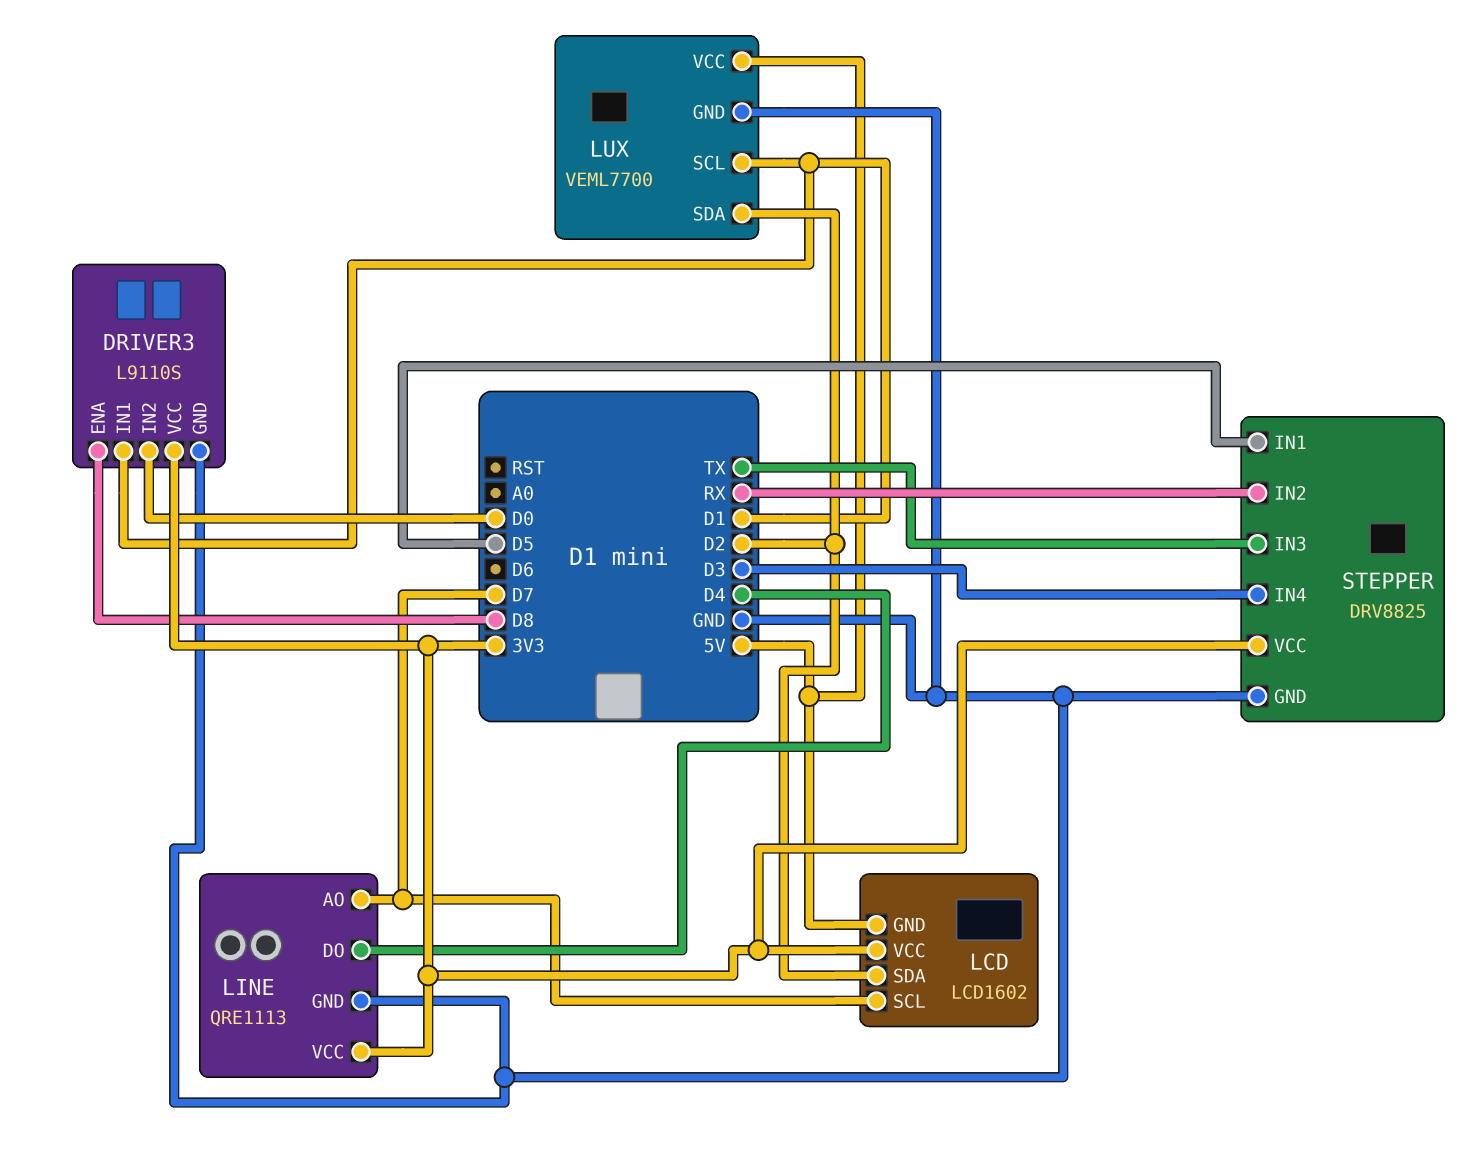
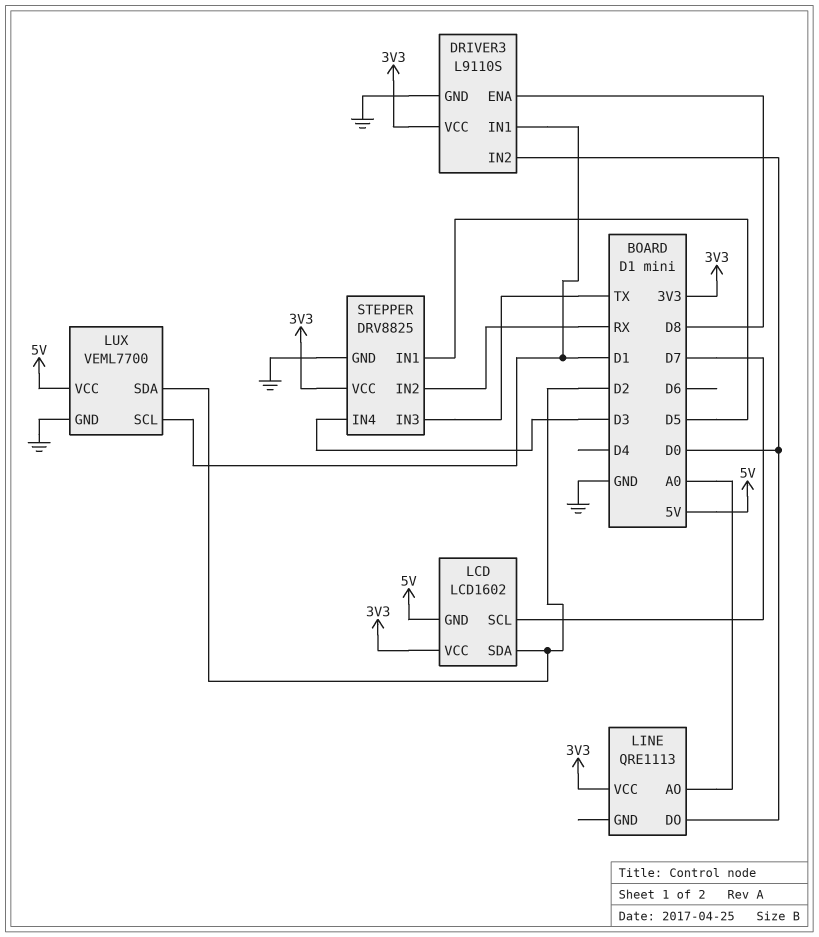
LINE pin AO: D7 -> A0
LINE pin DO: D4 -> D0
LINE pin GND: GND -> none

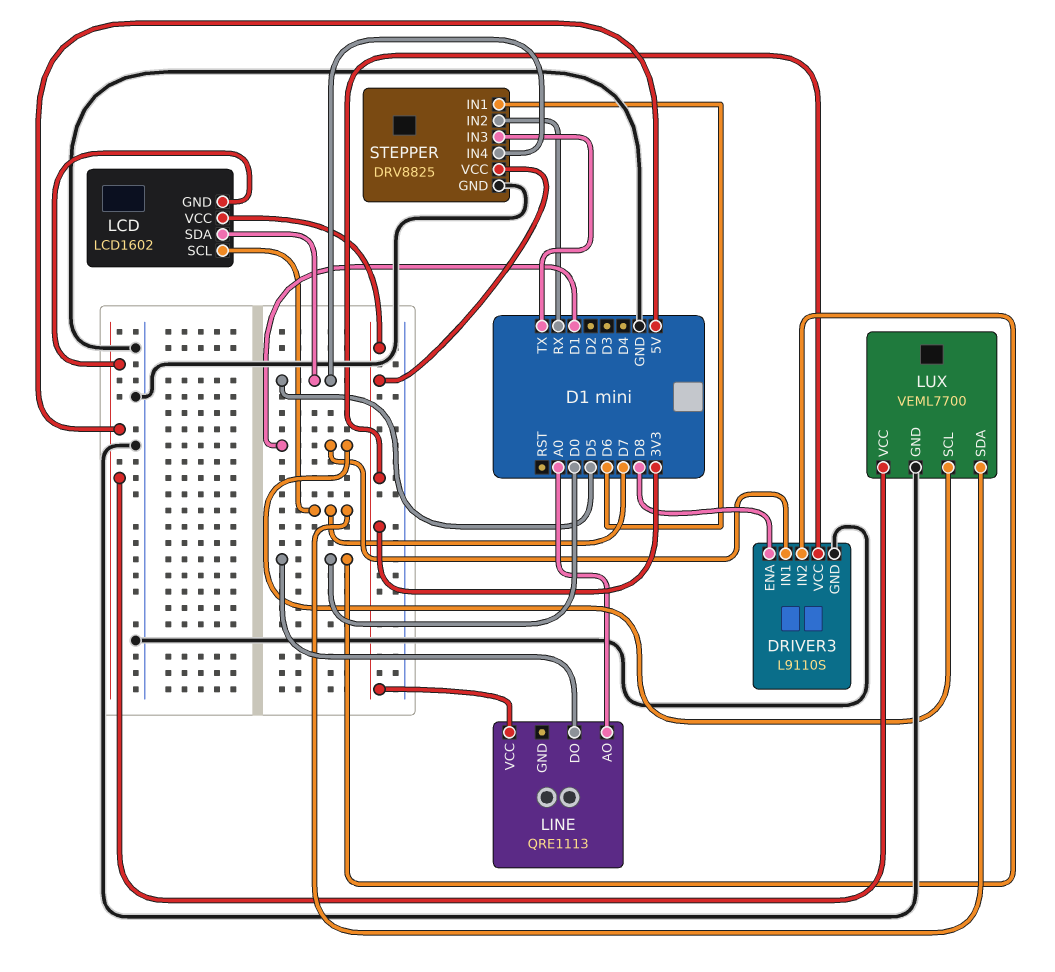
LCD pin SDA: D2 -> D5
LUX pin SDA: D2 -> D7
STEPPER pin IN1: D5 -> D6
STEPPER pin IN4: D3 -> D5

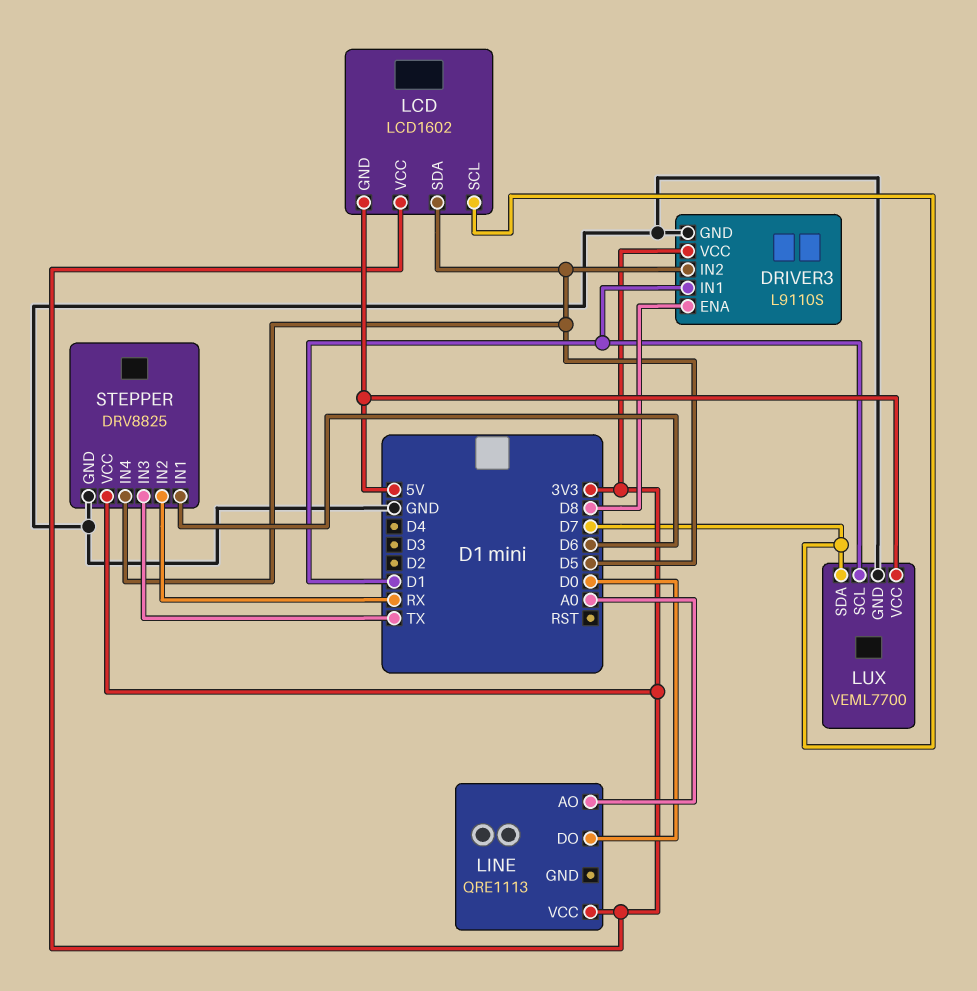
DRIVER3 pin IN2: D0 -> D5

